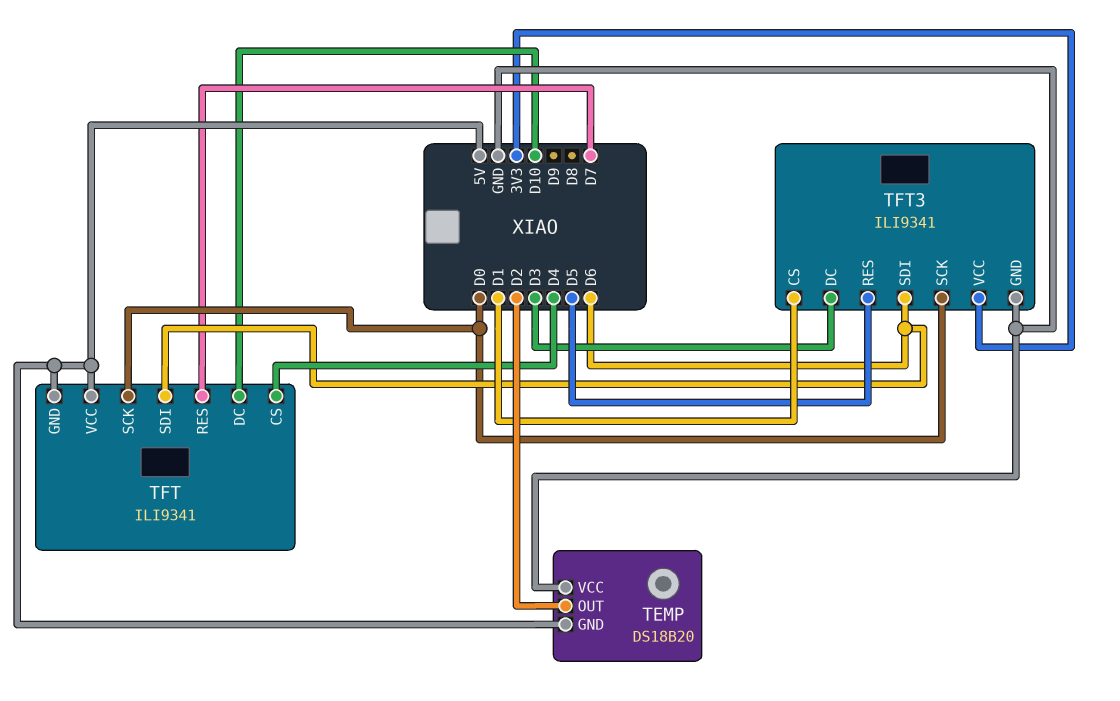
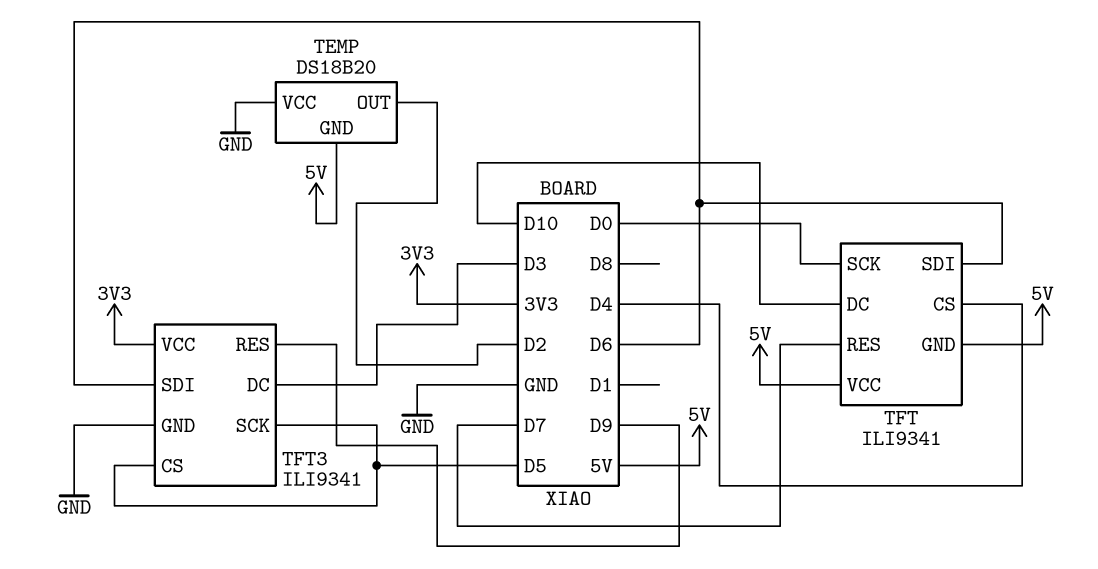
TFT3 pin CS: D1 -> D5
TFT3 pin RES: D5 -> D9
TFT3 pin SCK: D0 -> D5

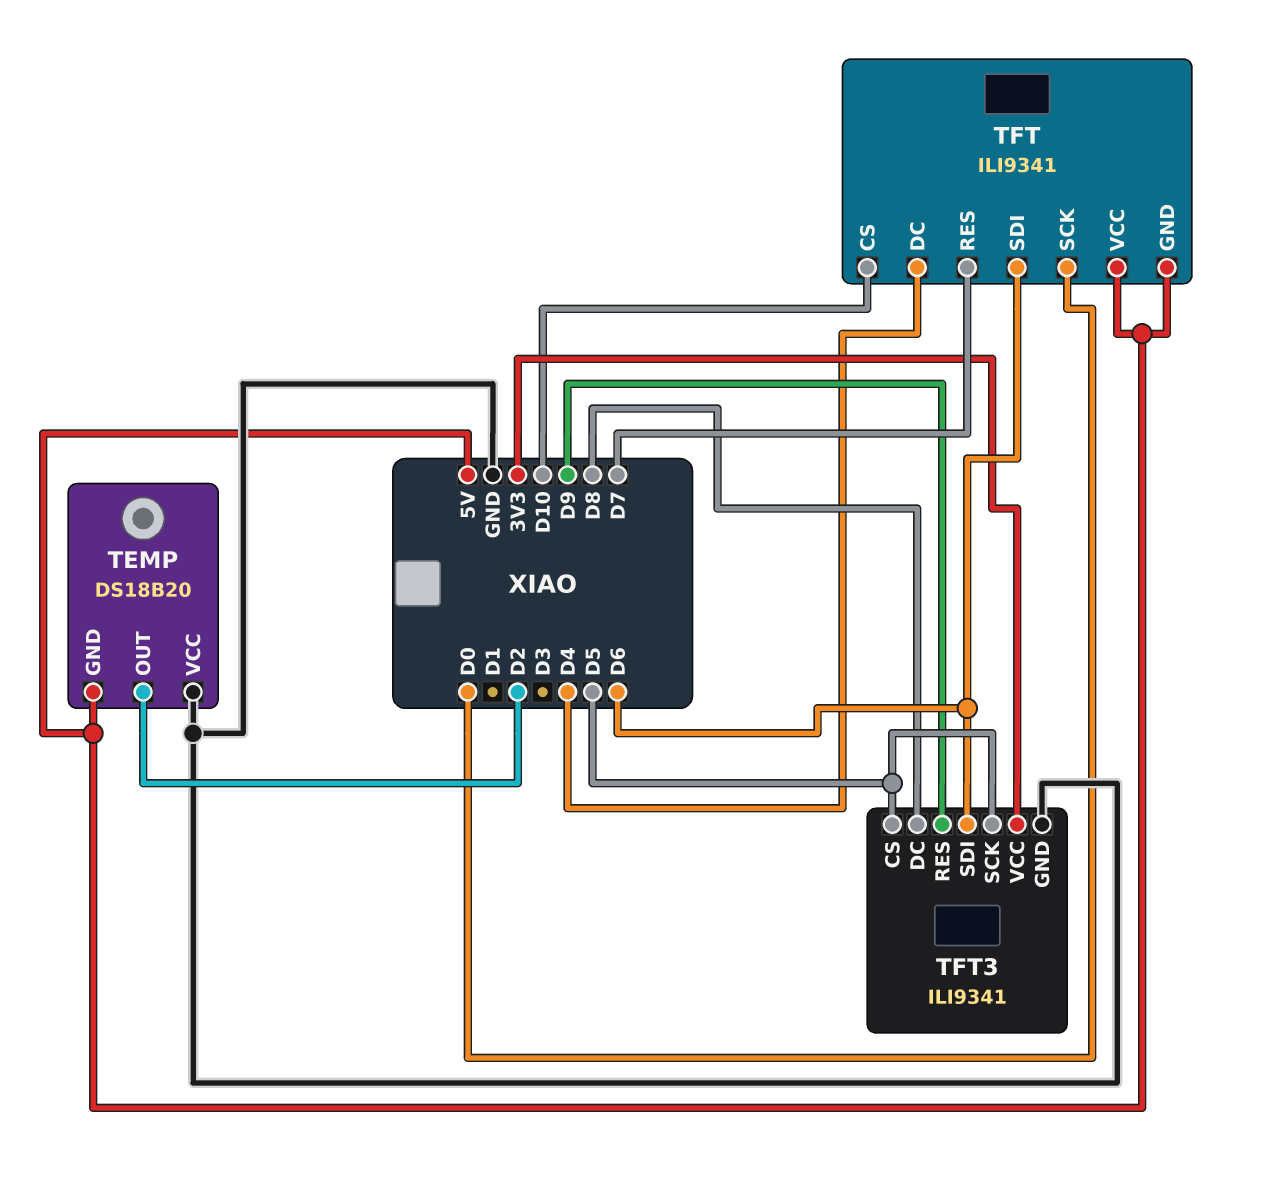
TFT pin CS: D4 -> D10
TFT pin DC: D10 -> D4
TFT3 pin DC: D3 -> D8

